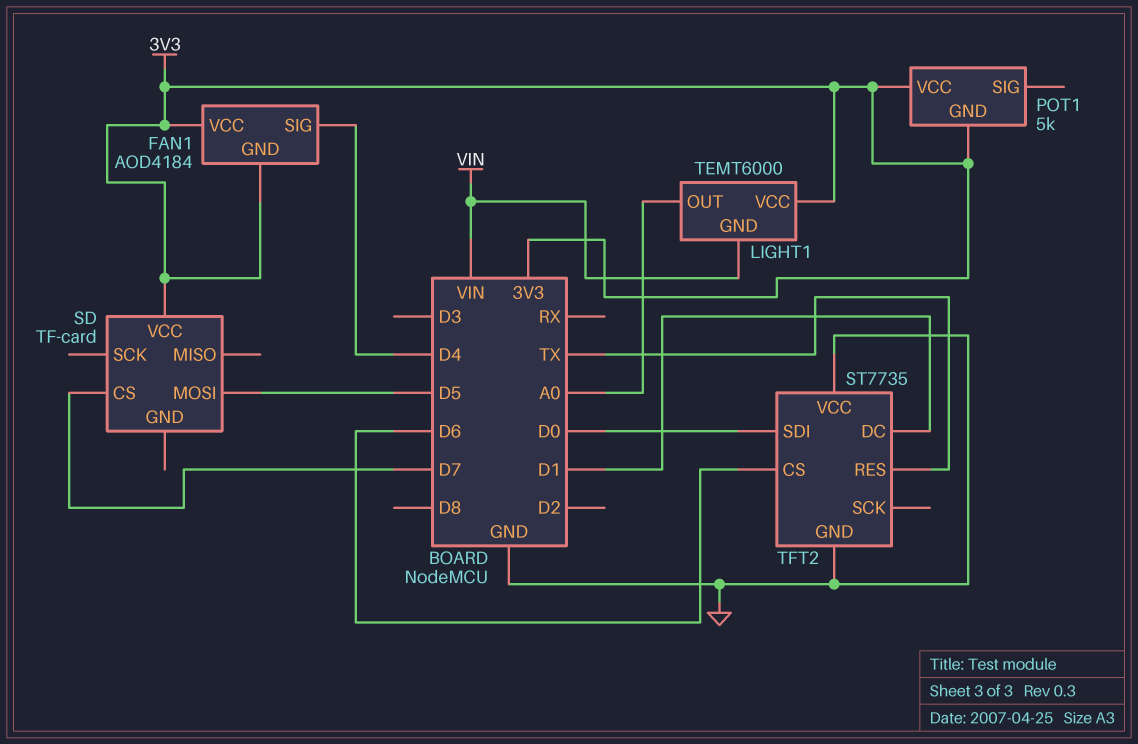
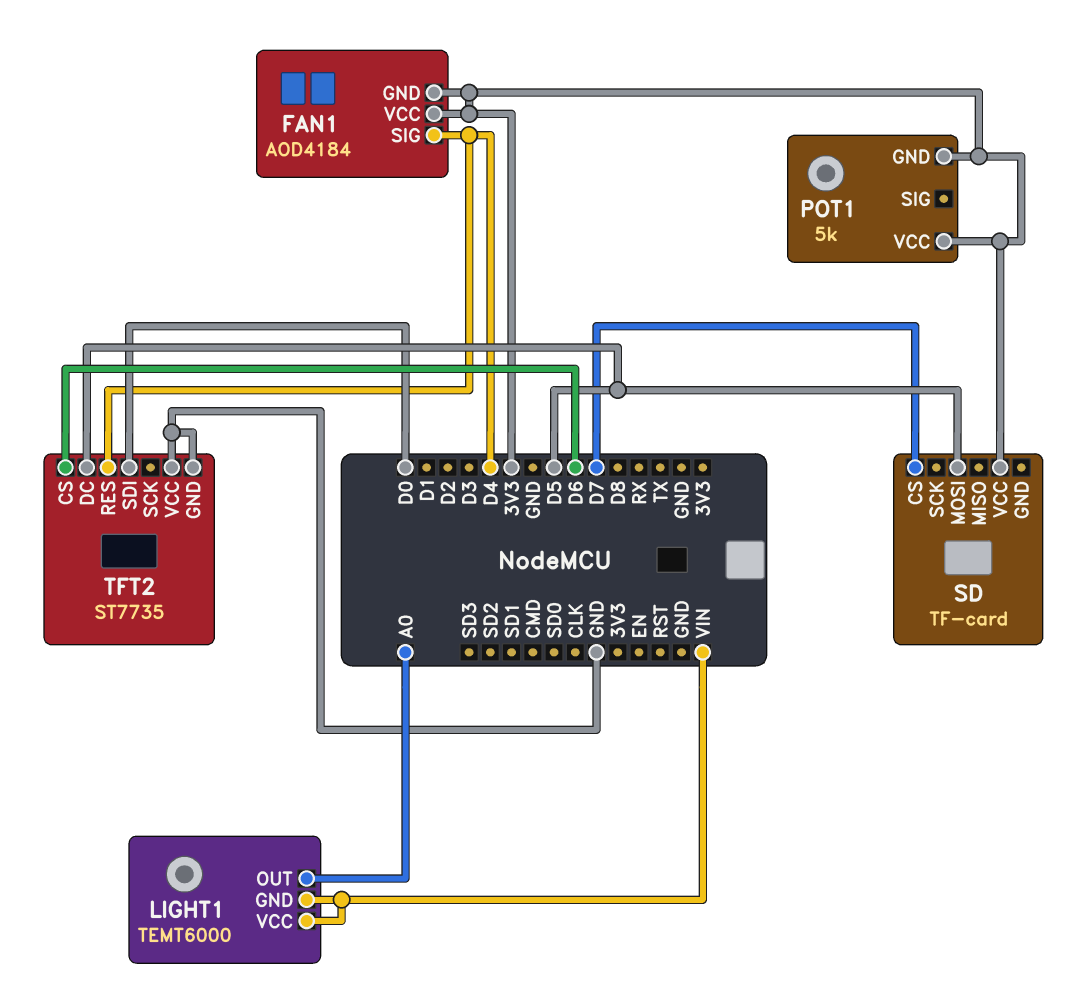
LIGHT1 pin VCC: 3V3 -> VIN
TFT2 pin DC: D1 -> D5
TFT2 pin RES: TX -> D4

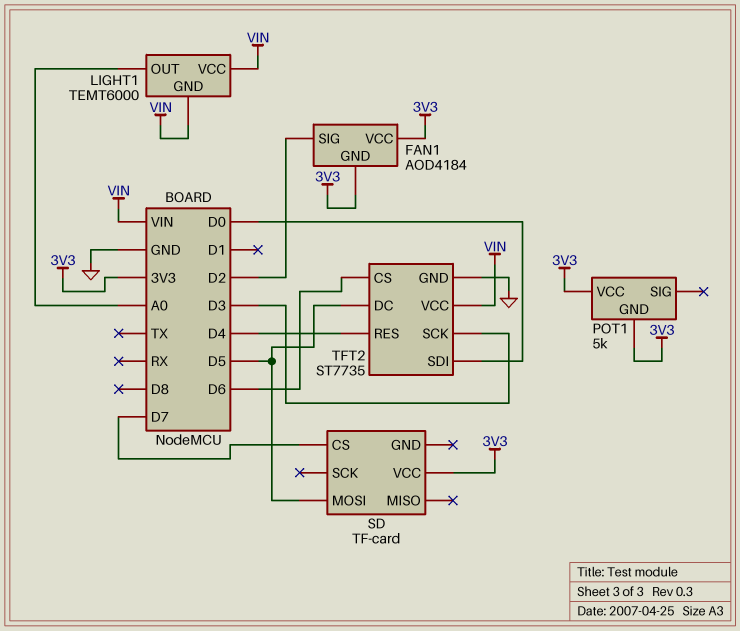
FAN1 pin SIG: D4 -> D2
TFT2 pin SCK: none -> D3
TFT2 pin VCC: GND -> VIN

